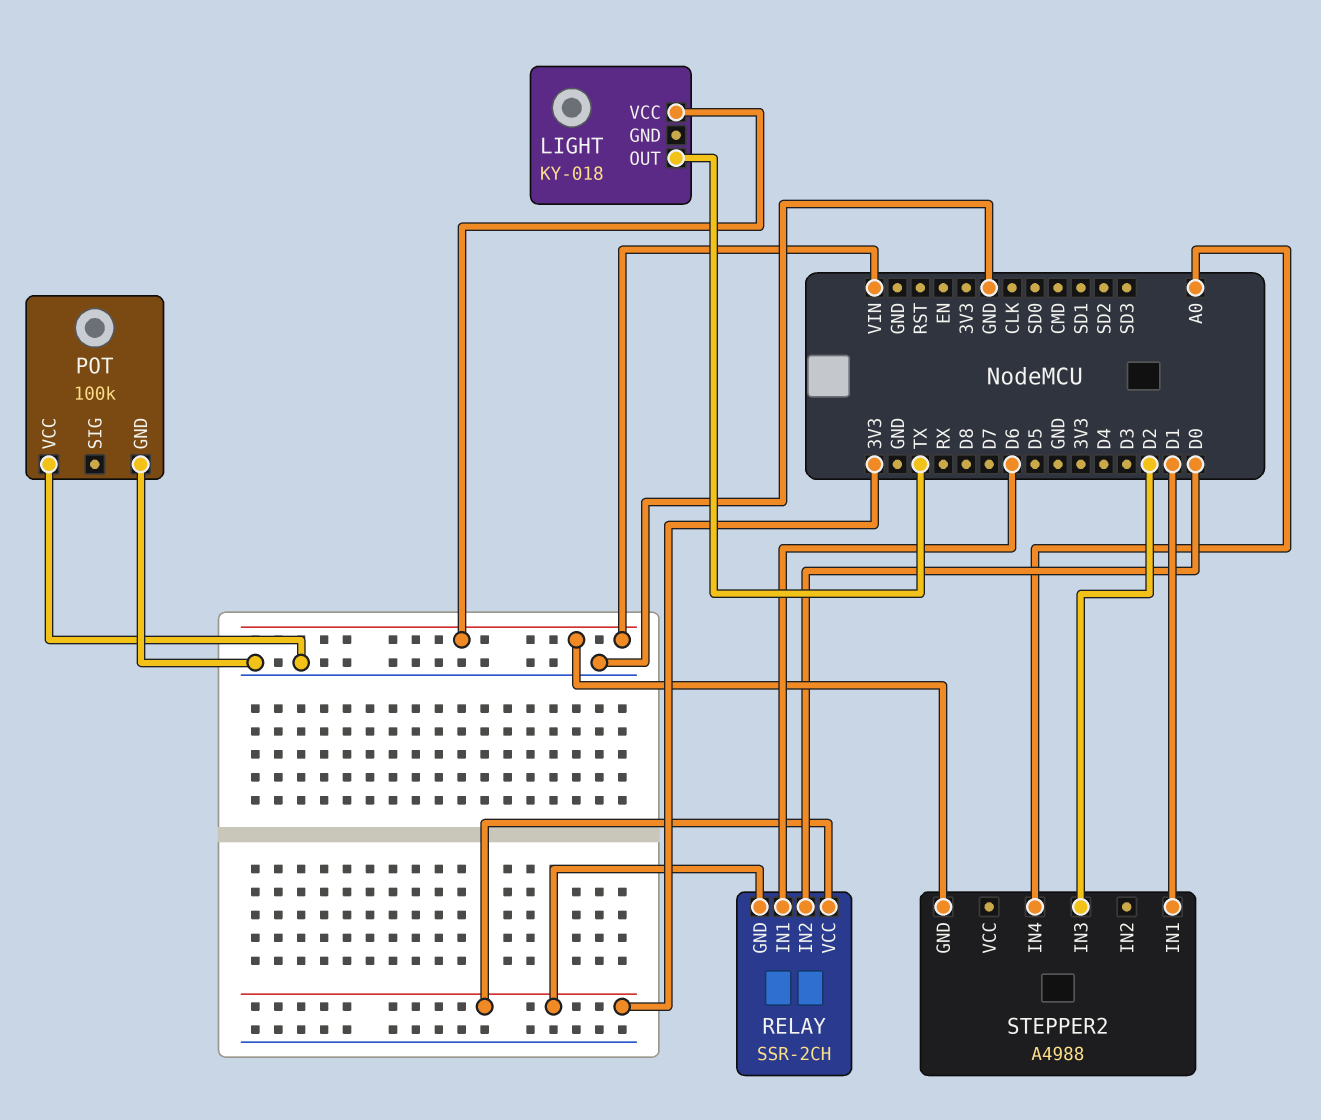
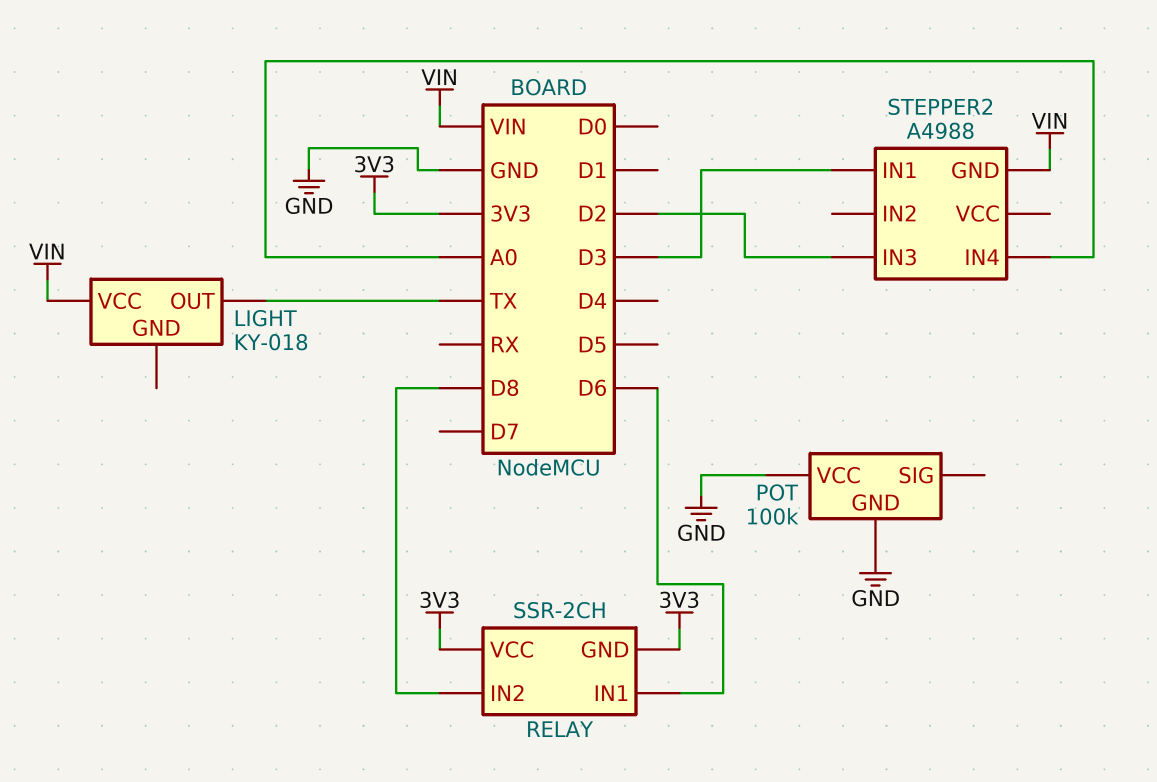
RELAY pin IN2: D0 -> D8
STEPPER2 pin IN1: D1 -> D3

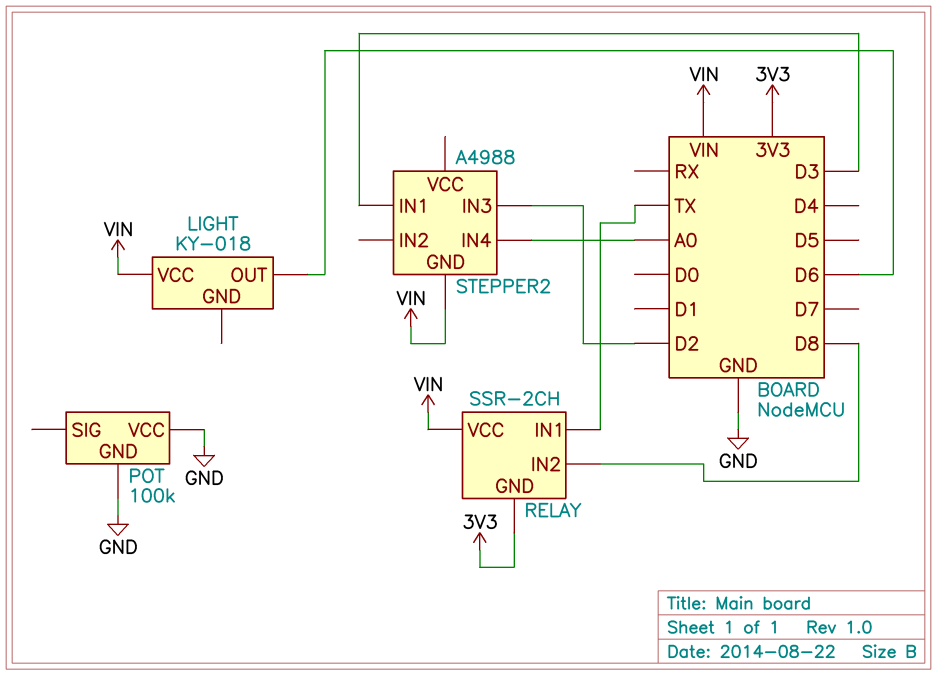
LIGHT pin OUT: TX -> D6
RELAY pin IN1: D6 -> TX
RELAY pin VCC: 3V3 -> VIN

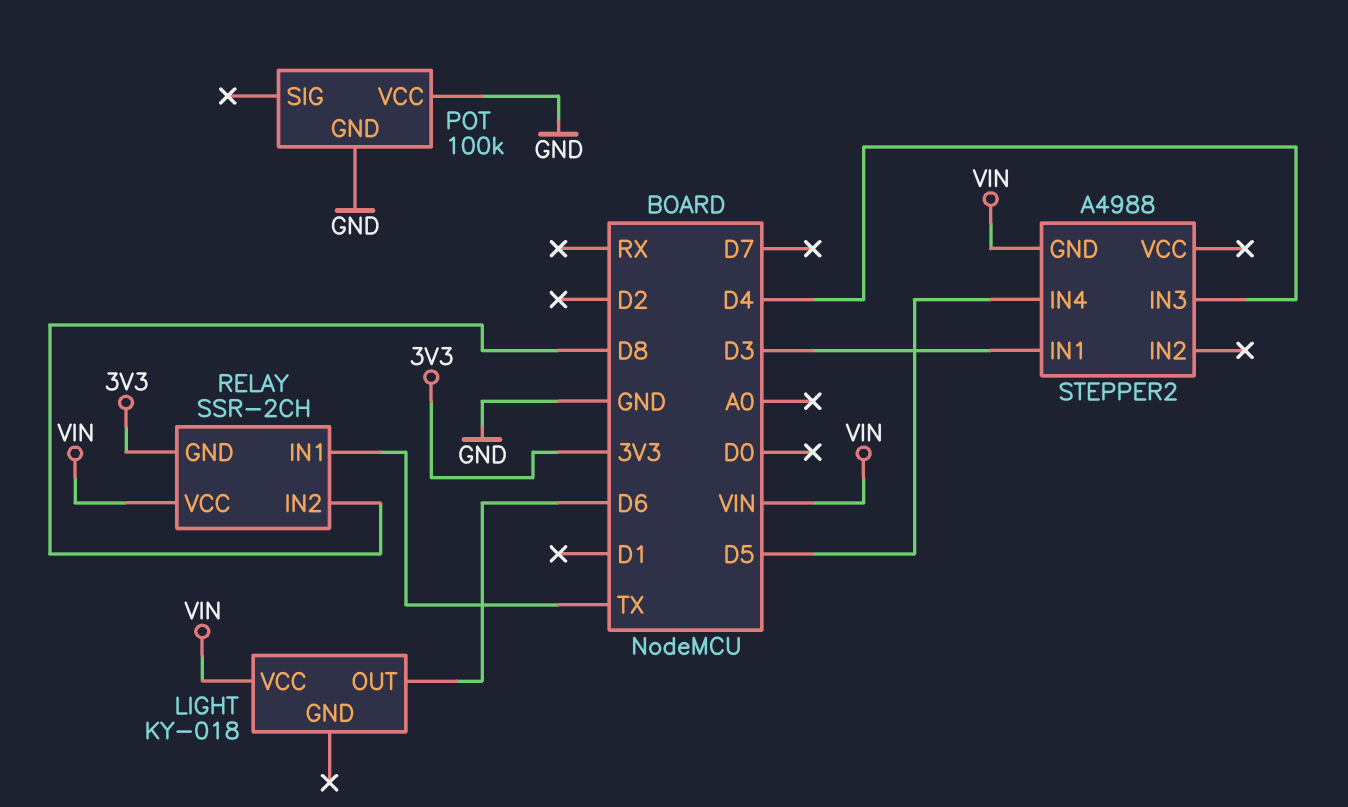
STEPPER2 pin IN3: D2 -> D4
STEPPER2 pin IN4: A0 -> D5

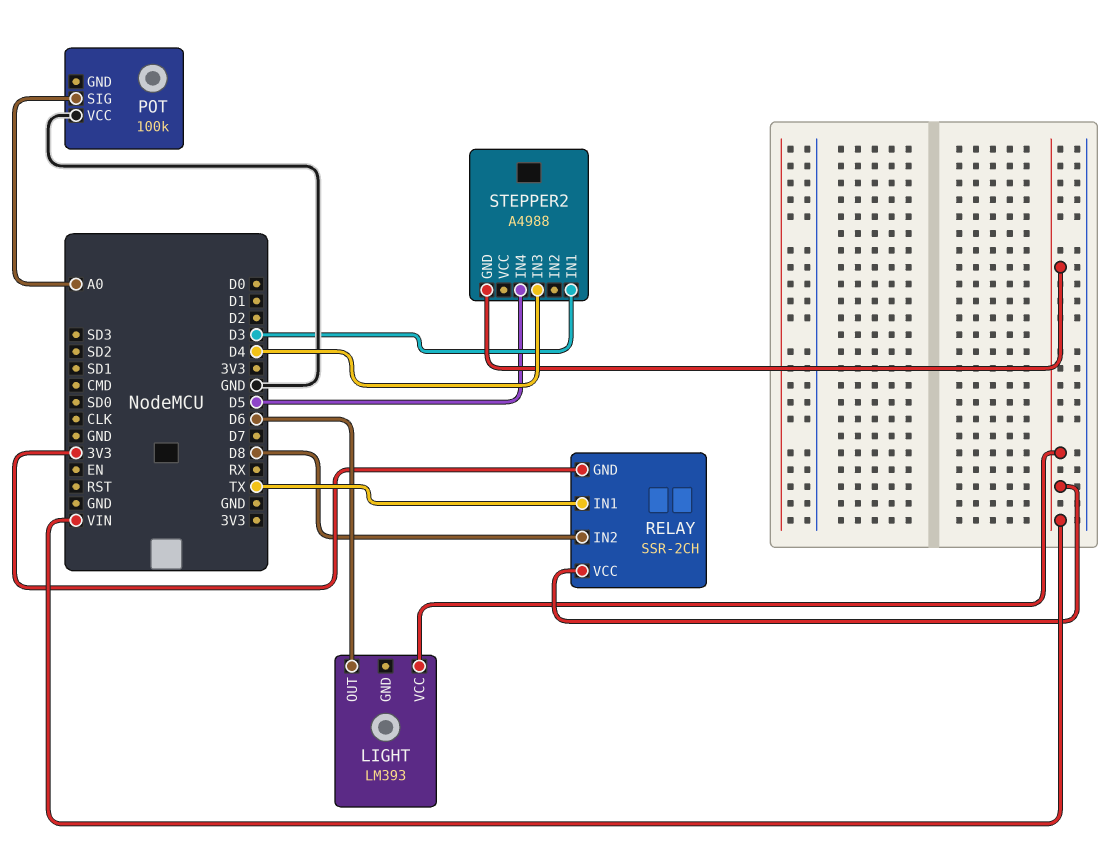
LIGHT: KY-018 -> LM393
POT pin GND: GND -> none
POT pin SIG: none -> A0

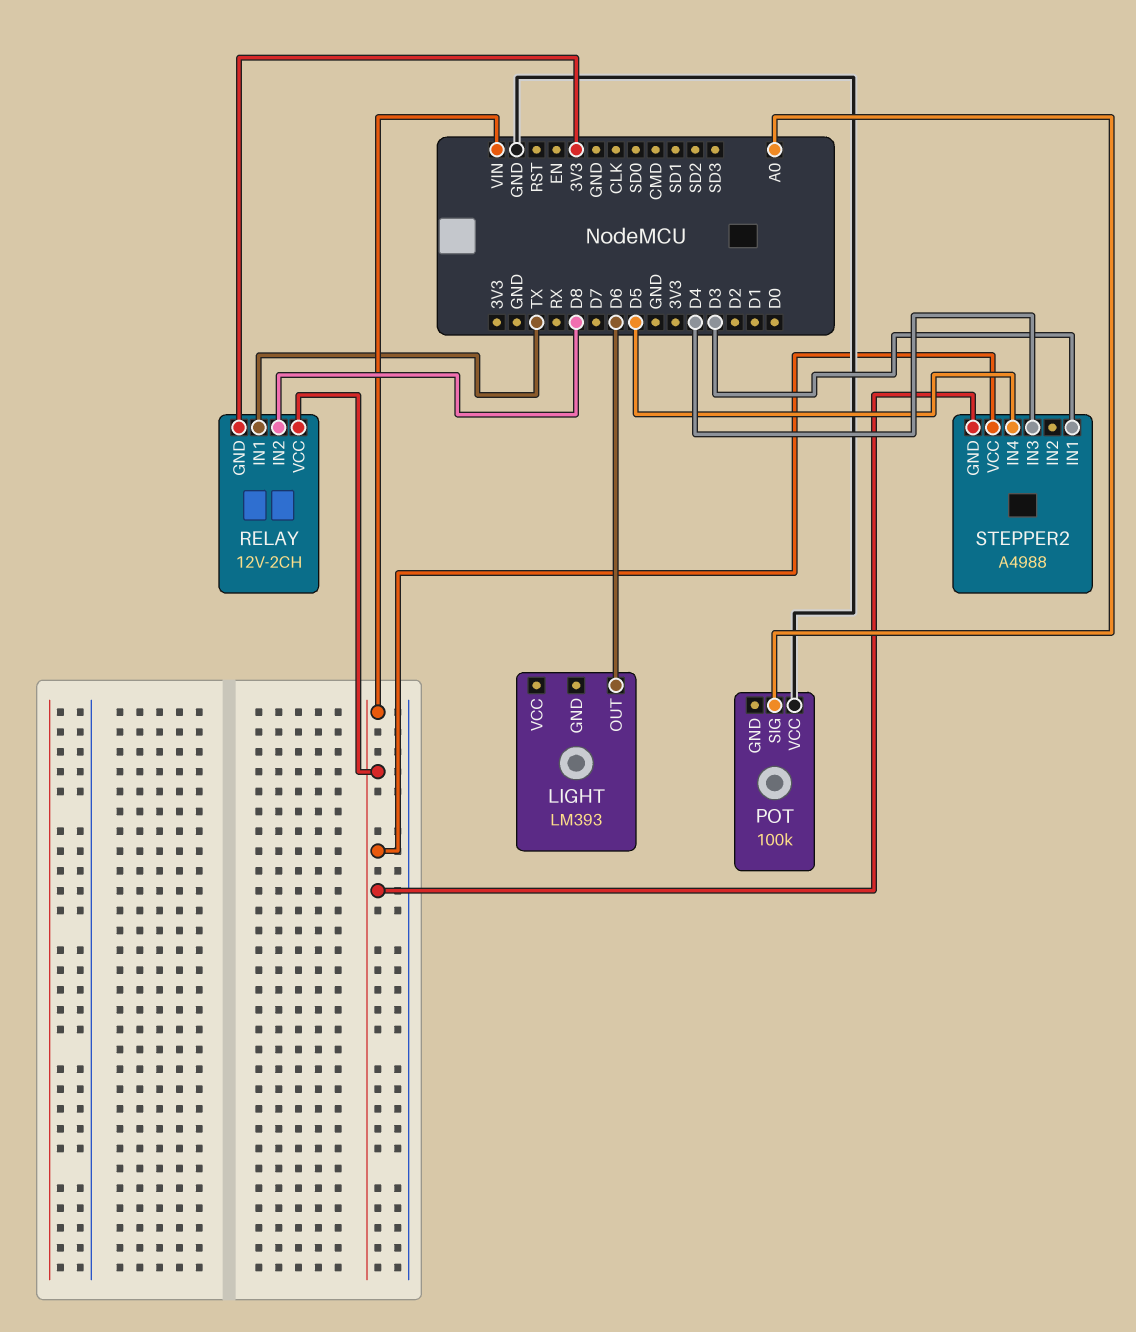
LIGHT pin VCC: VIN -> none
RELAY: SSR-2CH -> 12V-2CH
STEPPER2 pin VCC: none -> VIN

